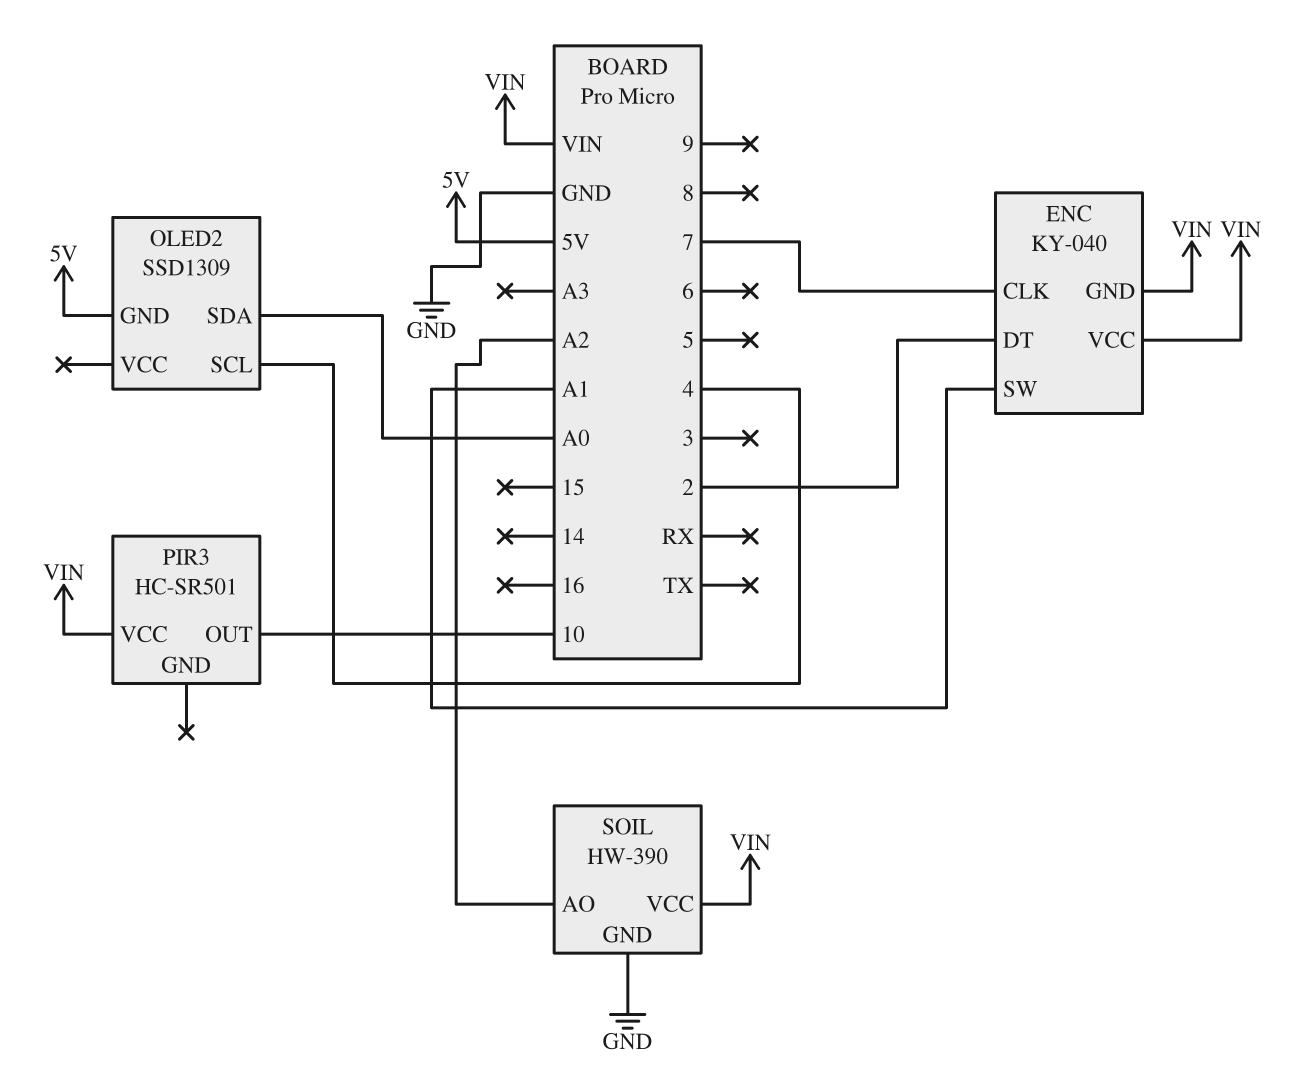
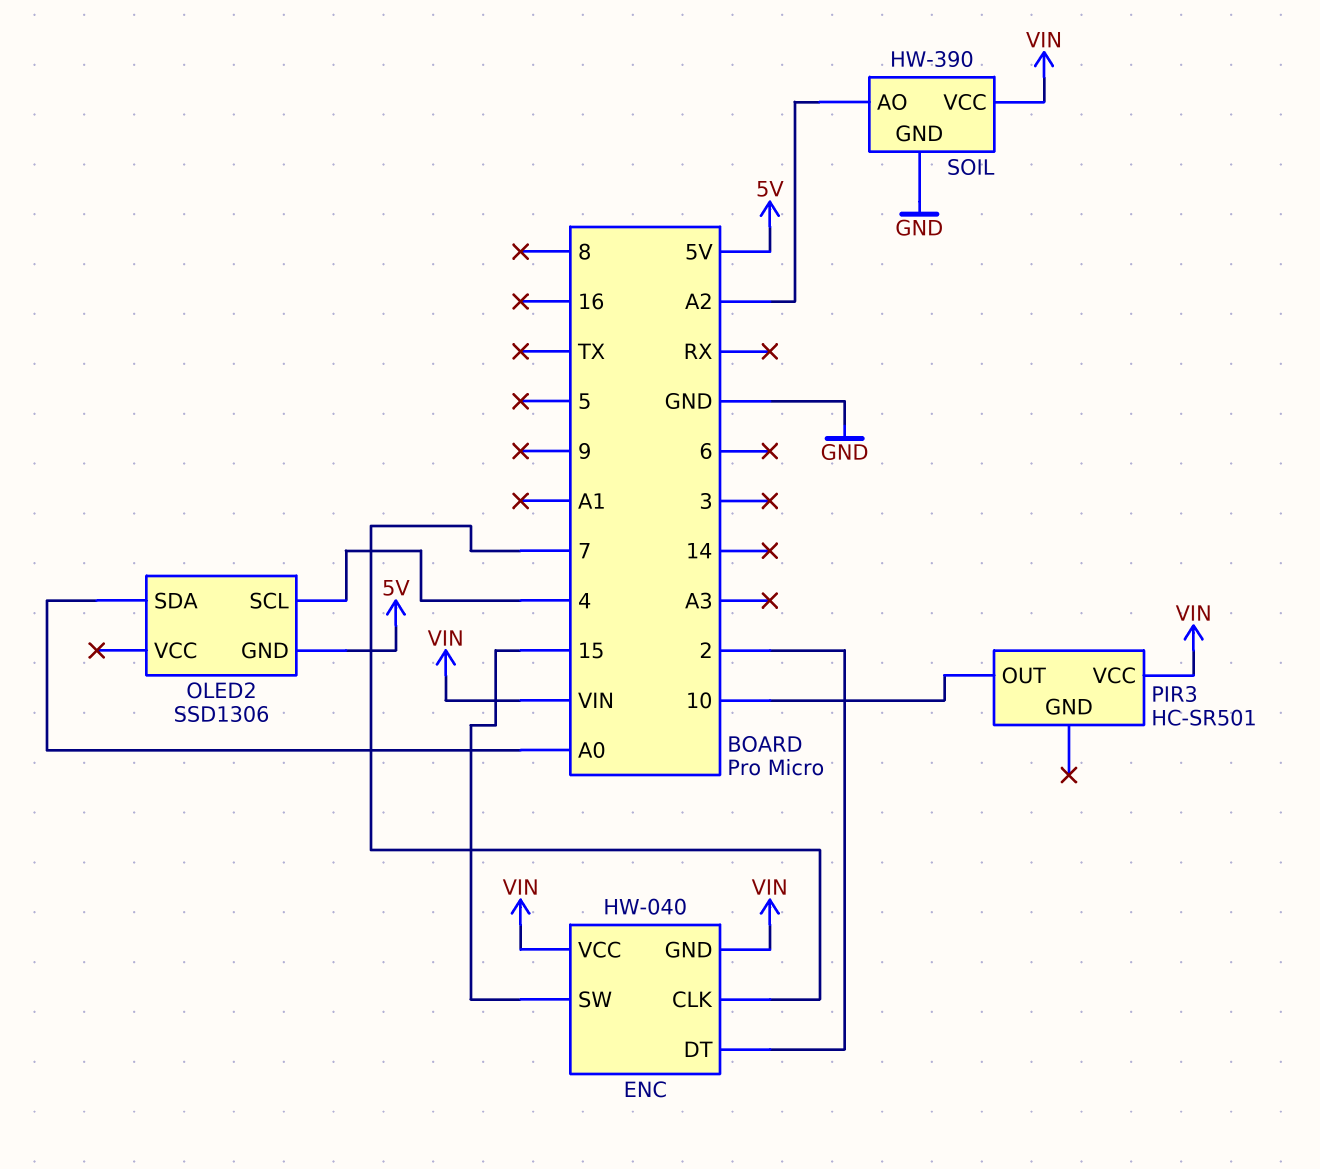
ENC: KY-040 -> HW-040
ENC pin SW: A1 -> 15
OLED2: SSD1309 -> SSD1306

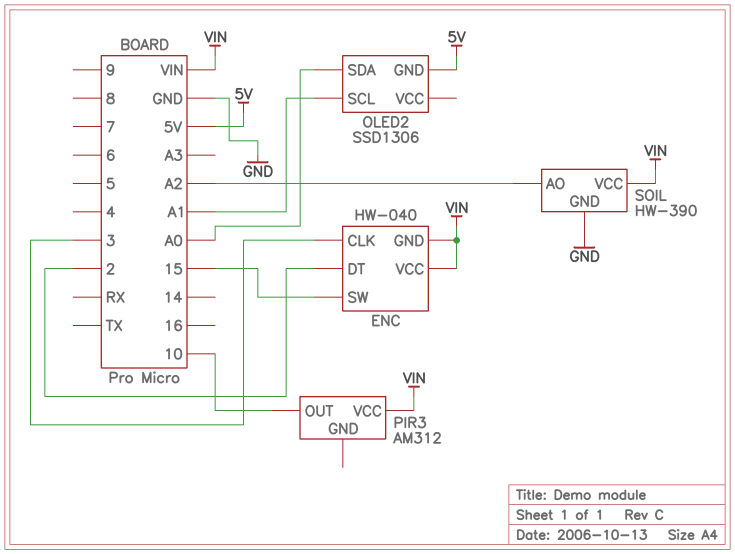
ENC pin CLK: 7 -> 3
OLED2 pin SCL: 4 -> A1
PIR3: HC-SR501 -> AM312

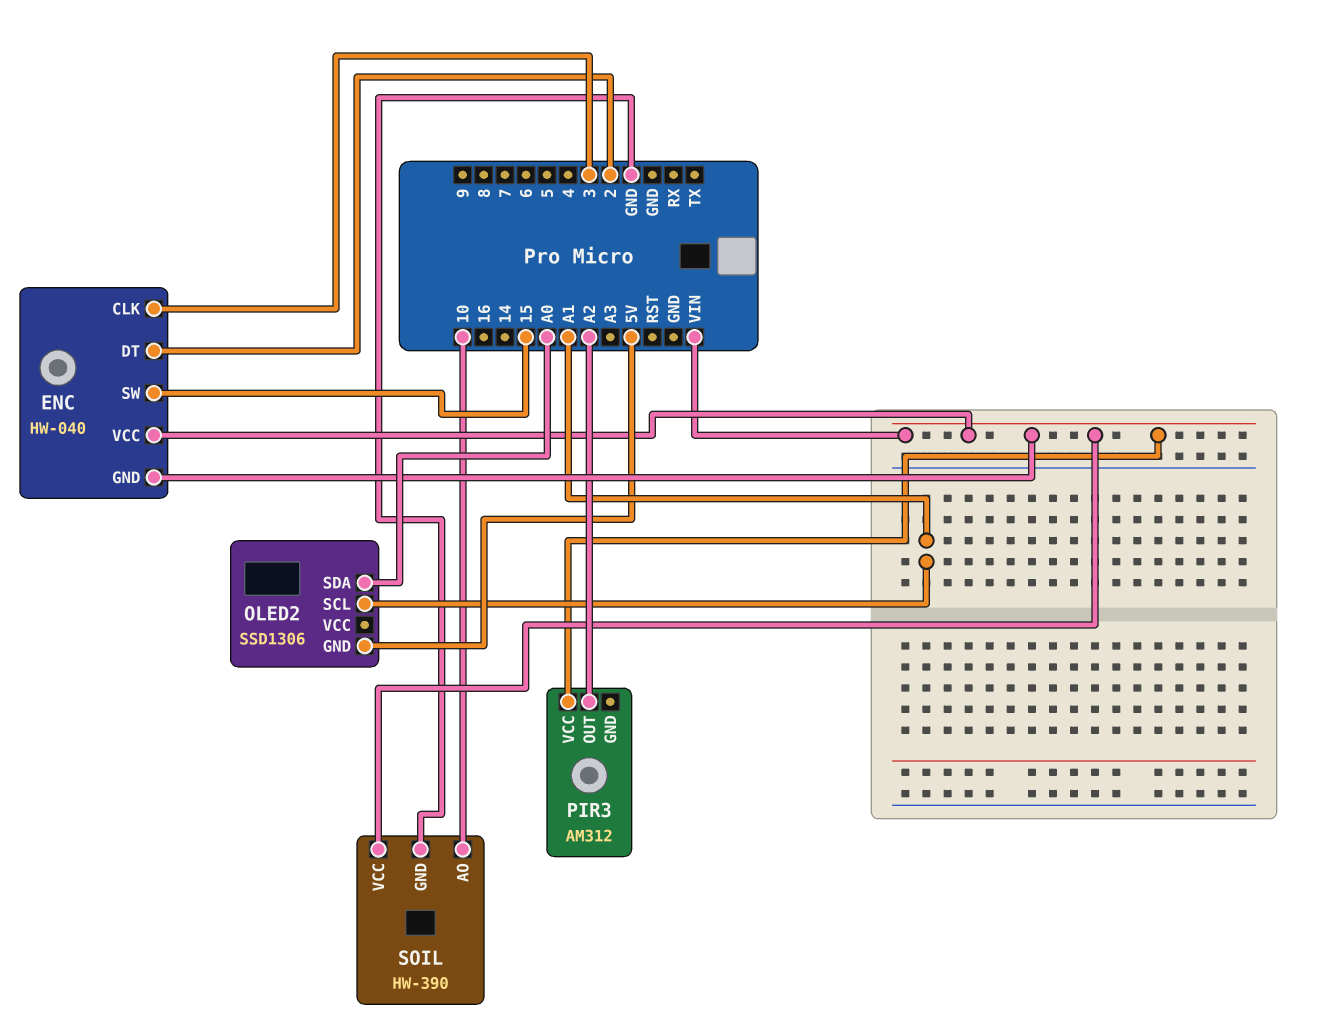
PIR3 pin OUT: 10 -> A2
SOIL pin AO: A2 -> 10

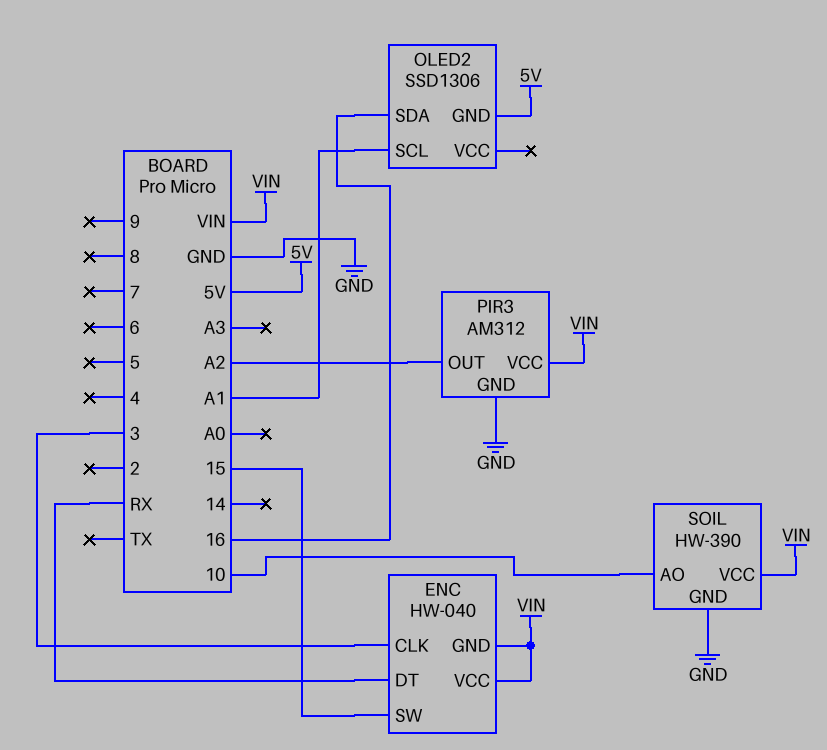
ENC pin DT: 2 -> RX
OLED2 pin SDA: A0 -> 16
PIR3 pin GND: none -> GND

